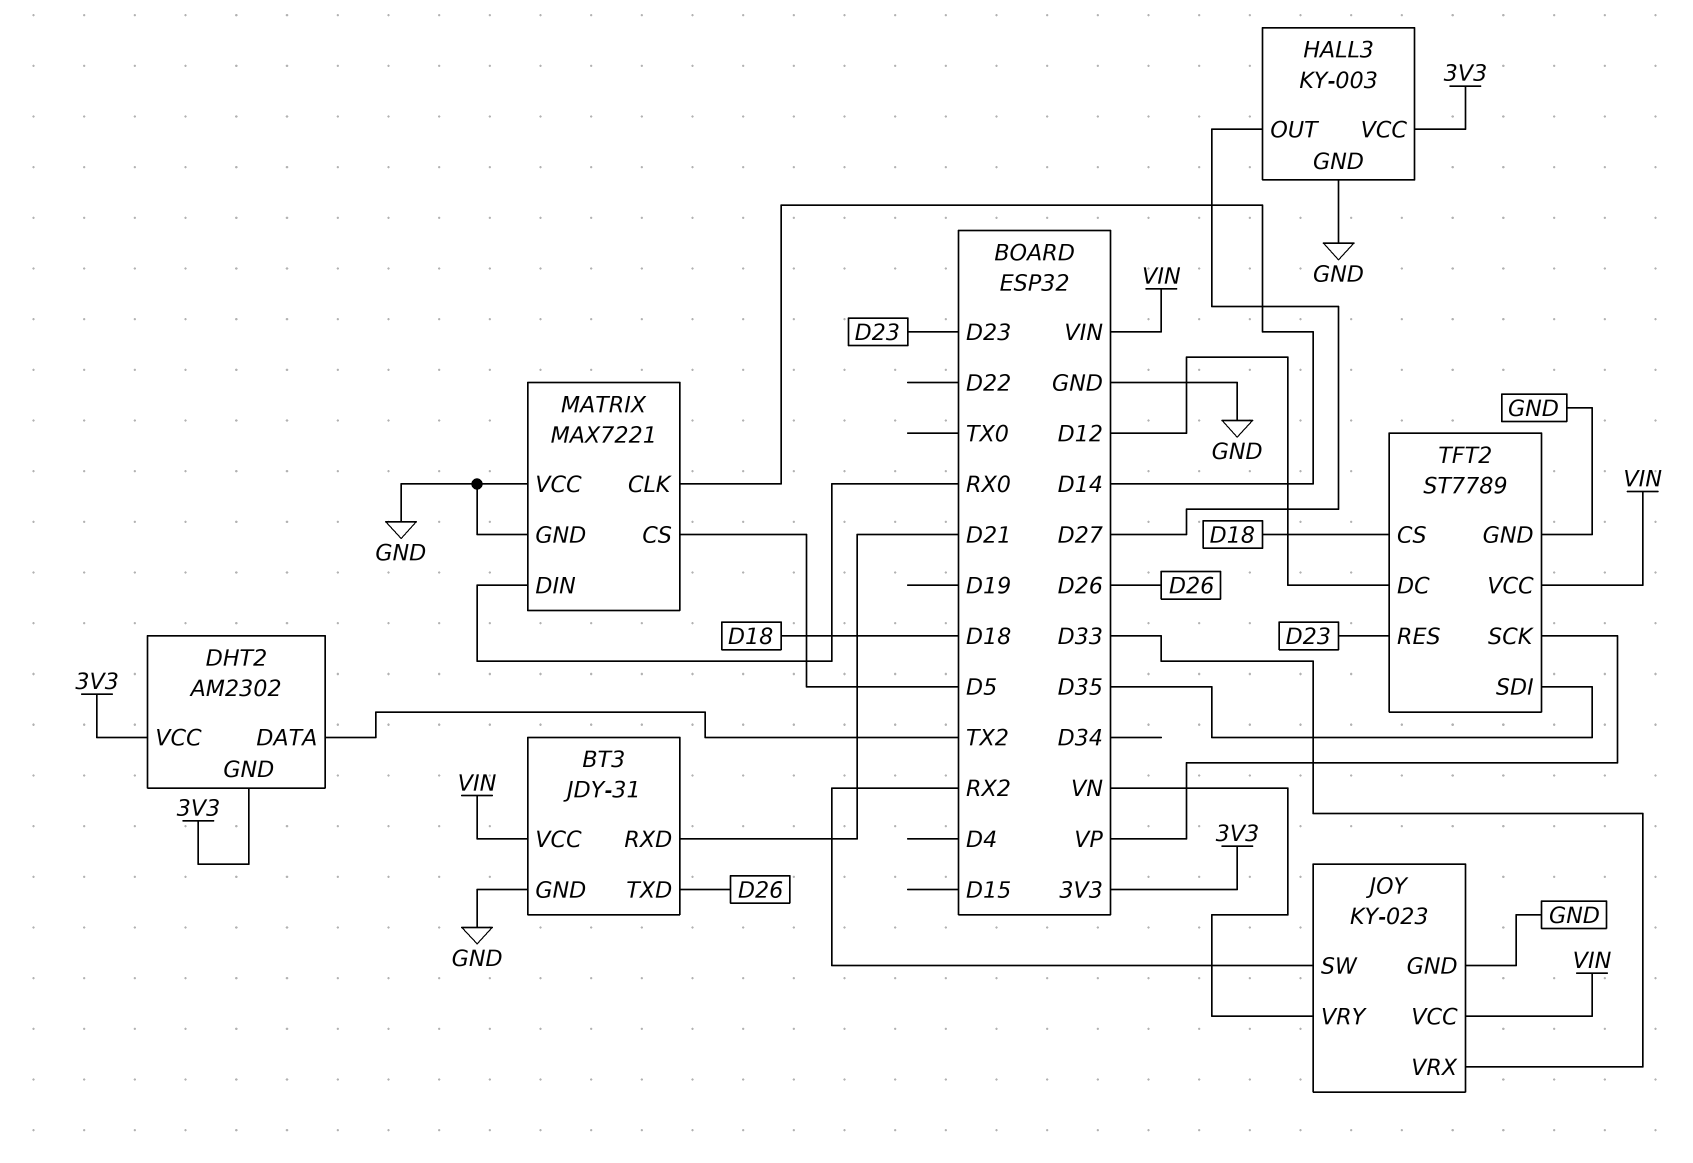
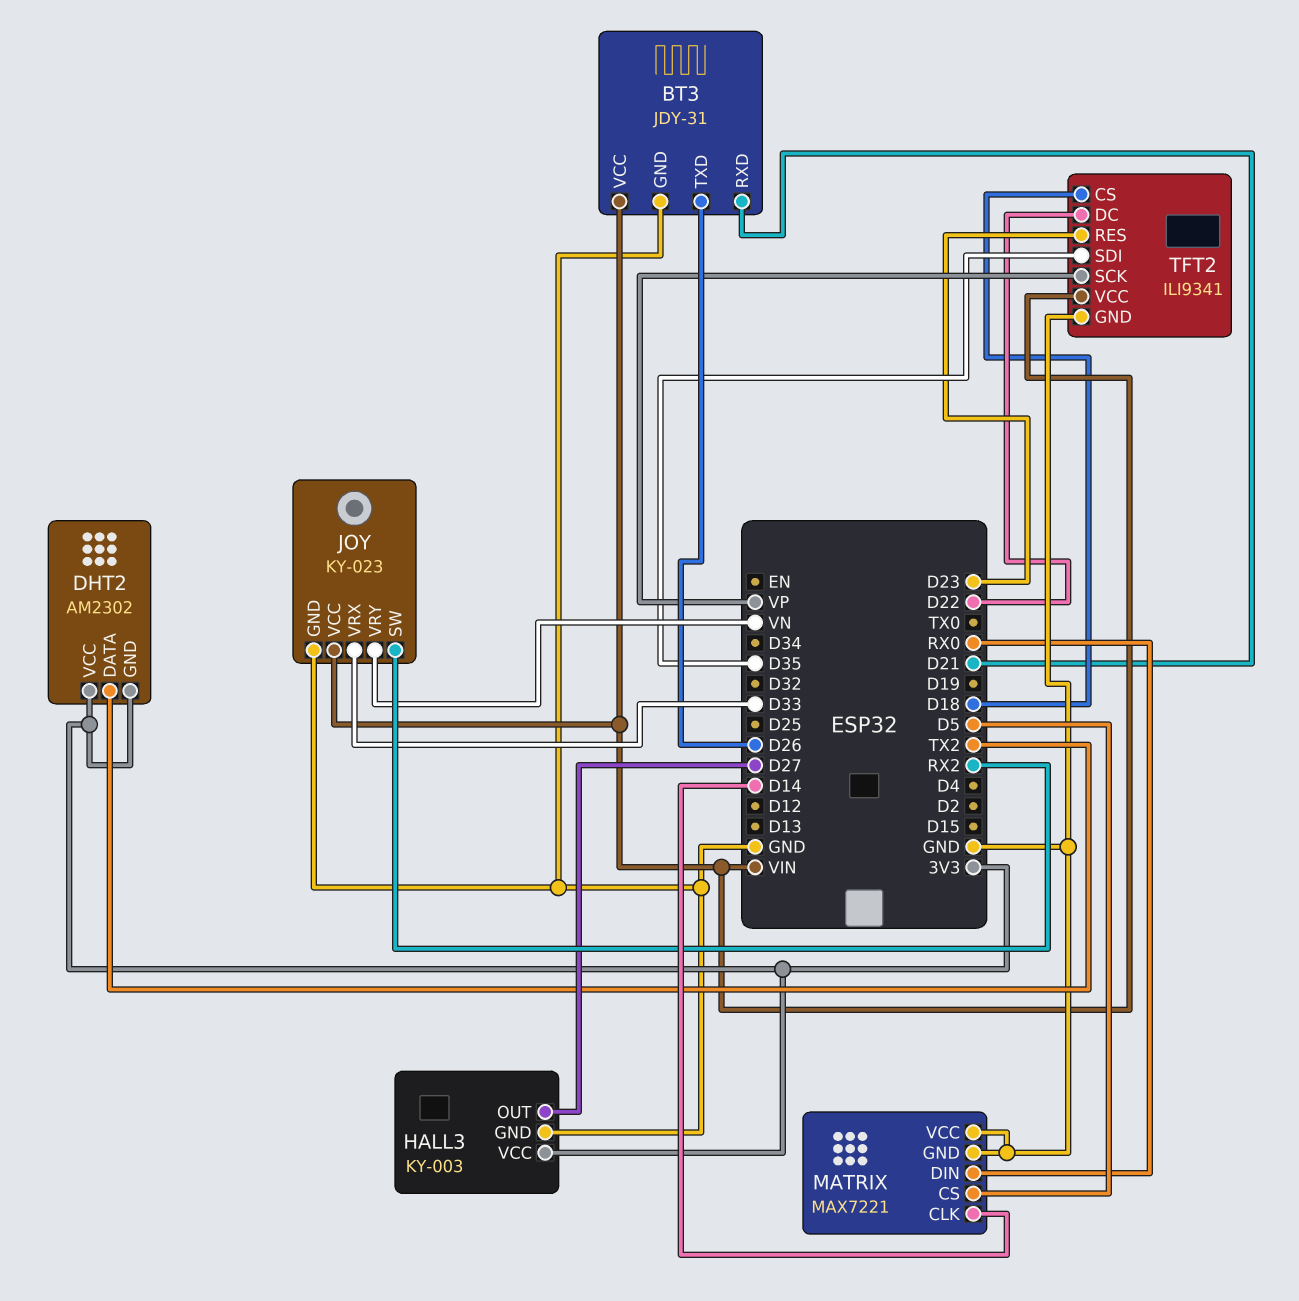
TFT2: ST7789 -> ILI9341
TFT2 pin DC: D12 -> D22

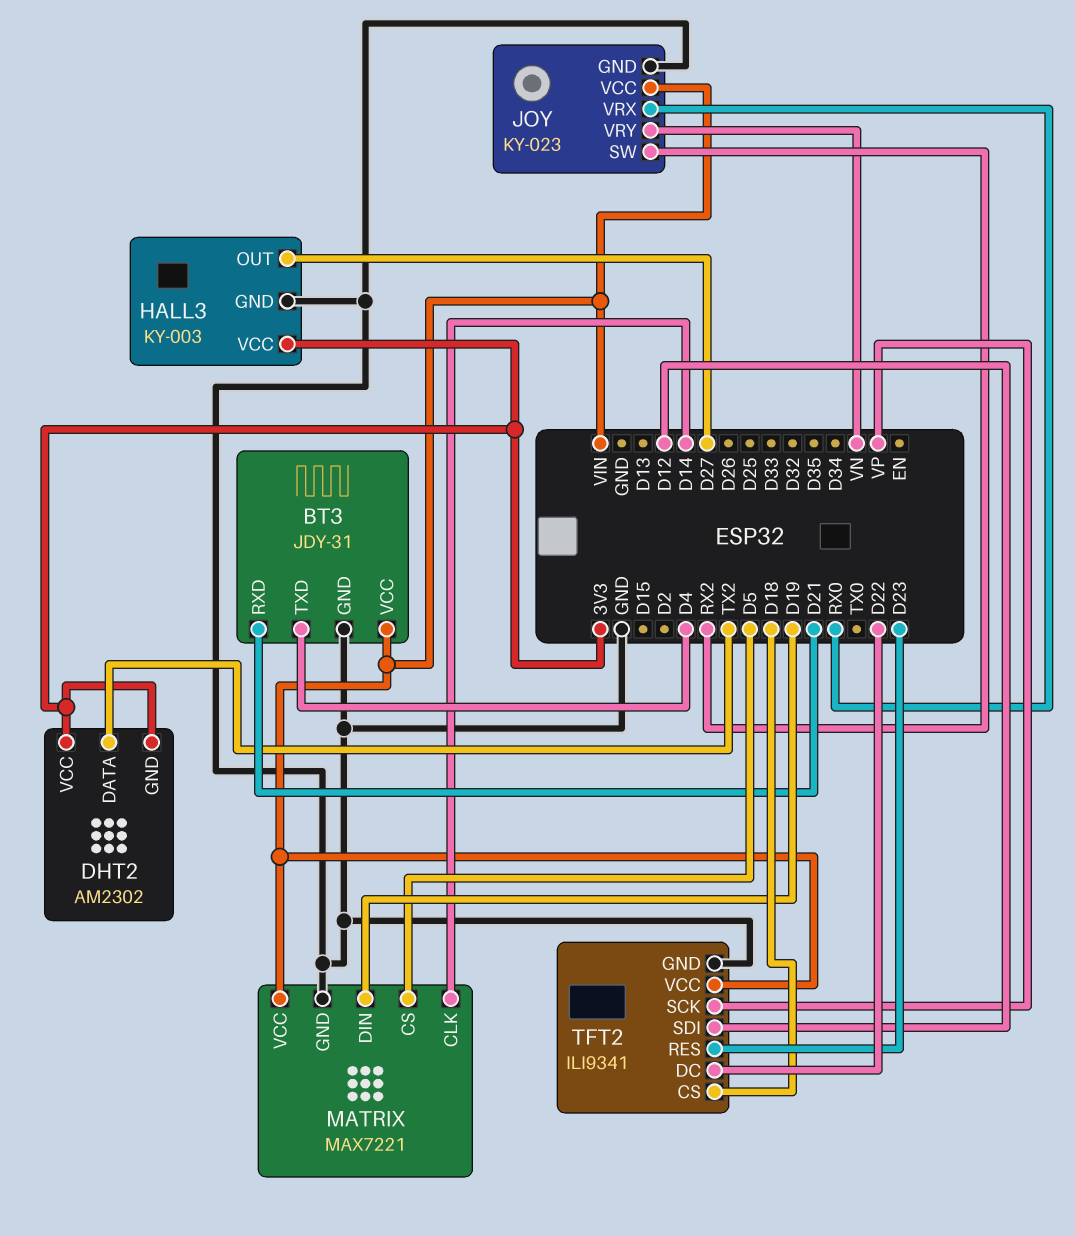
BT3 pin TXD: D26 -> D4
JOY pin VRX: D33 -> RX0
MATRIX pin DIN: RX0 -> D19
MATRIX pin VCC: GND -> VIN
TFT2 pin SDI: D35 -> D12

